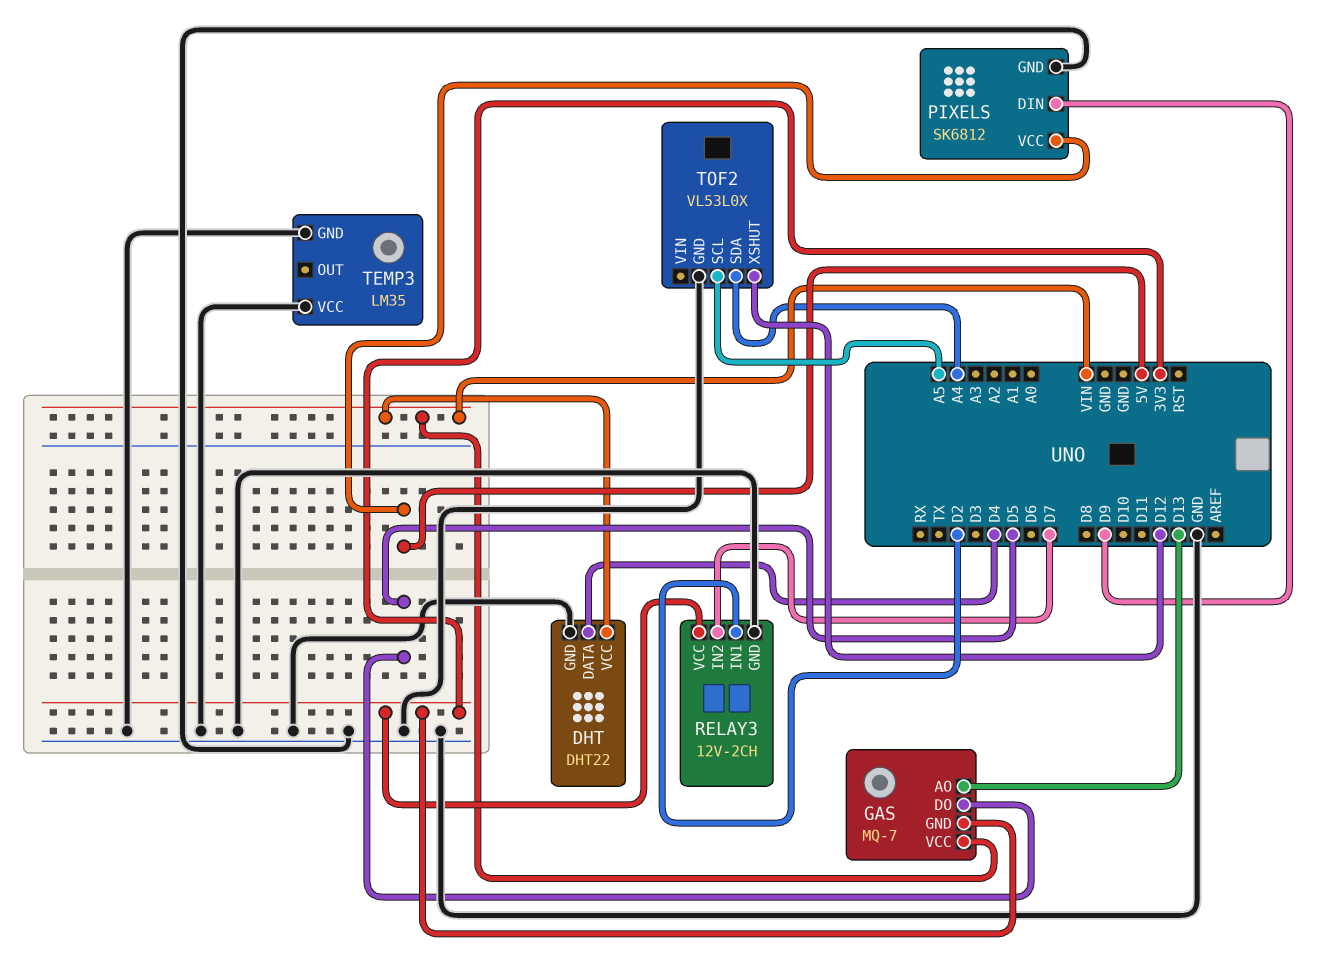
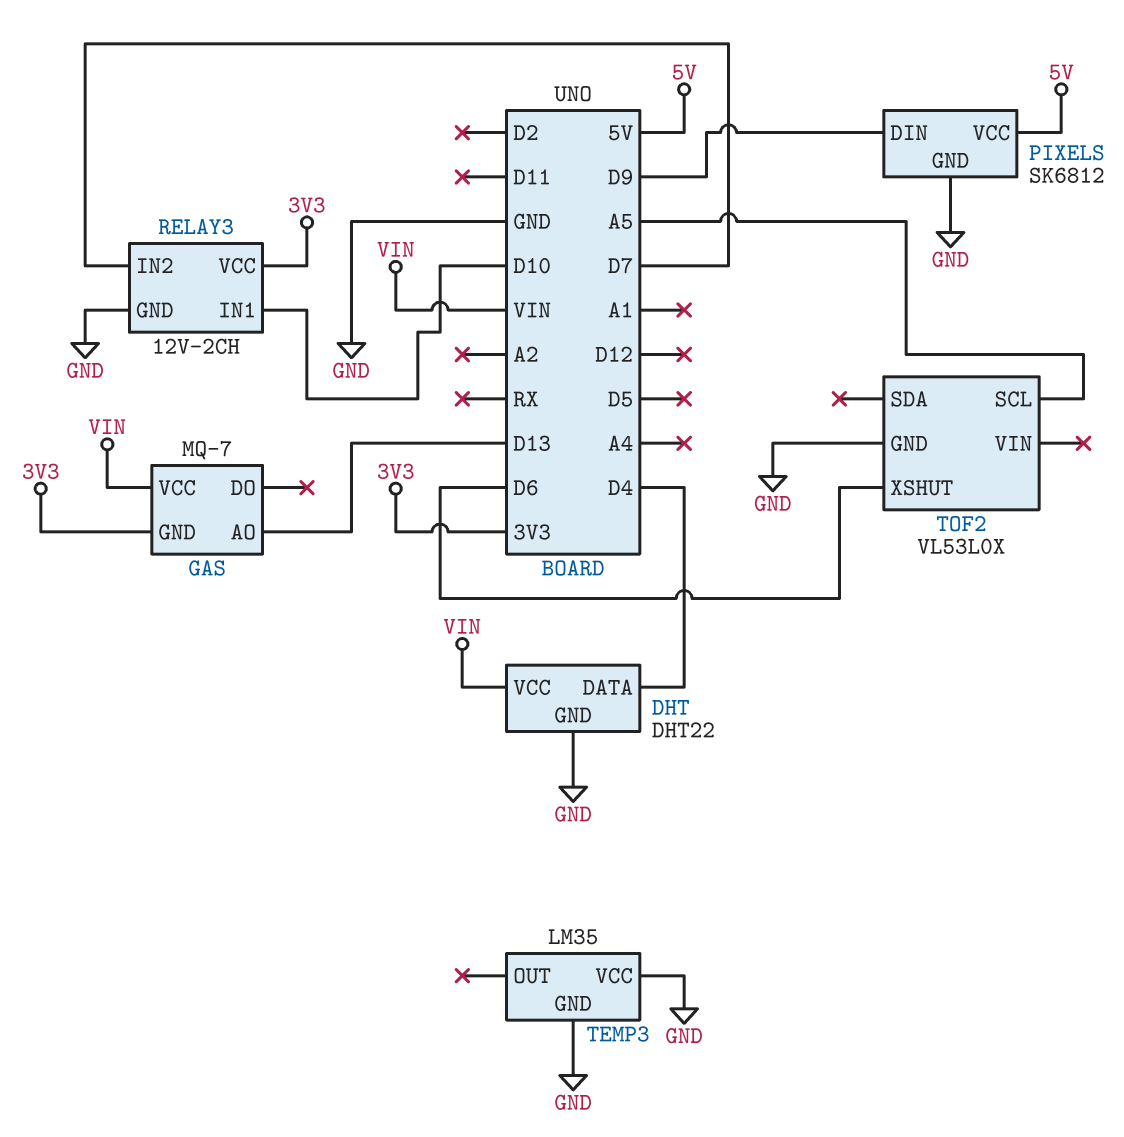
GAS pin DO: D5 -> none
RELAY3 pin IN1: D2 -> D10
TOF2 pin SDA: A4 -> none
TOF2 pin XSHUT: D12 -> D6

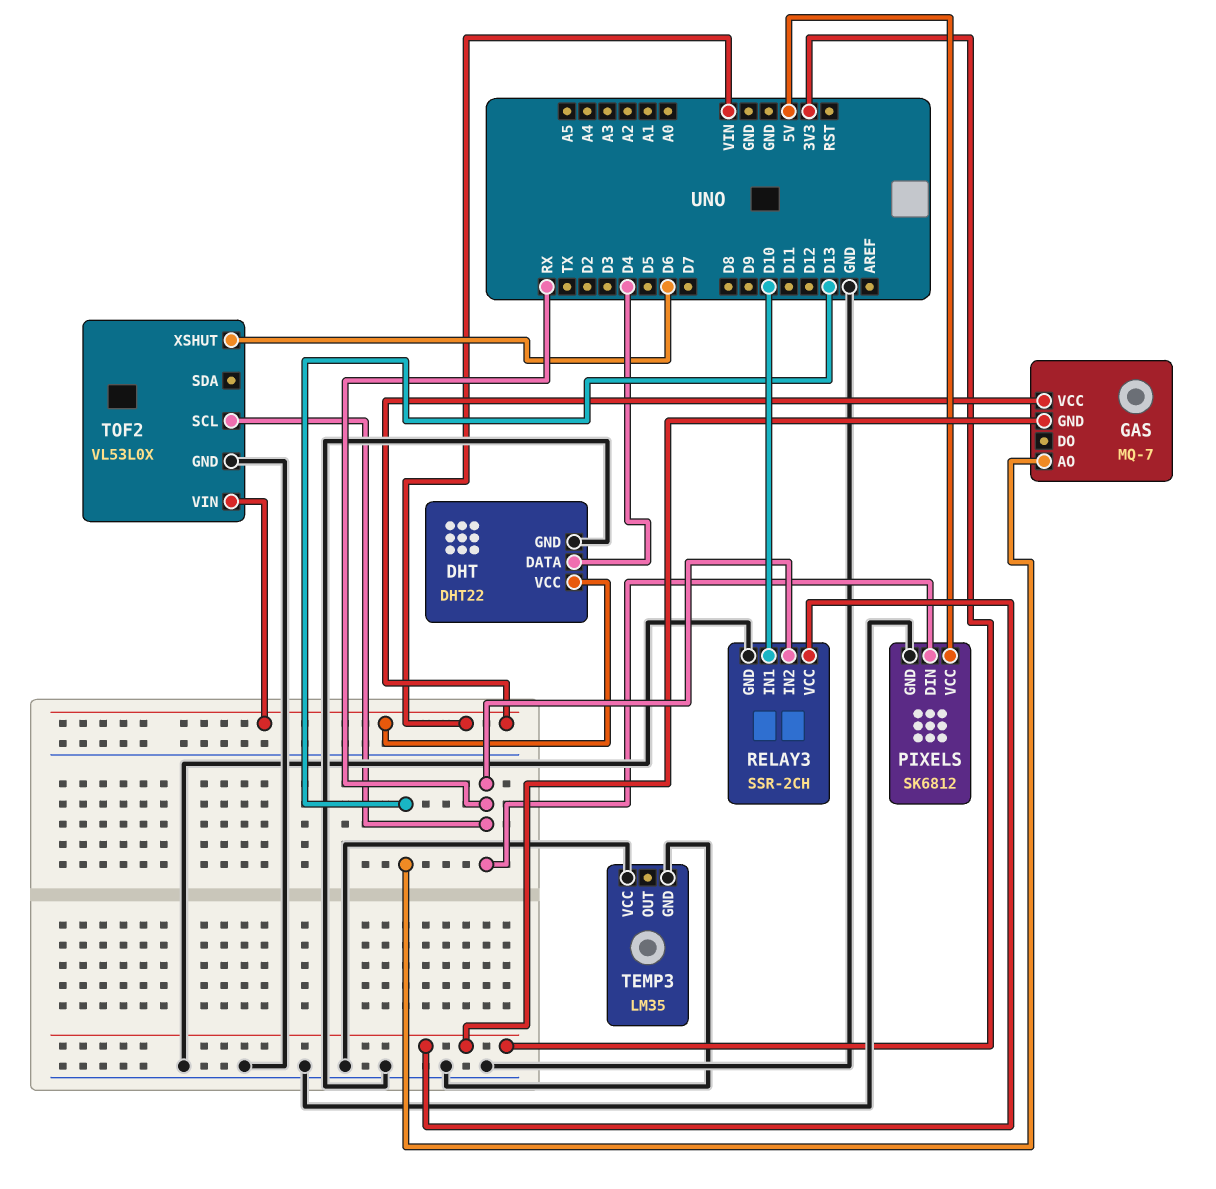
PIXELS pin DIN: D9 -> RX
RELAY3: 12V-2CH -> SSR-2CH
RELAY3 pin IN2: D7 -> RX
TOF2 pin SCL: A5 -> RX
TOF2 pin VIN: none -> VIN

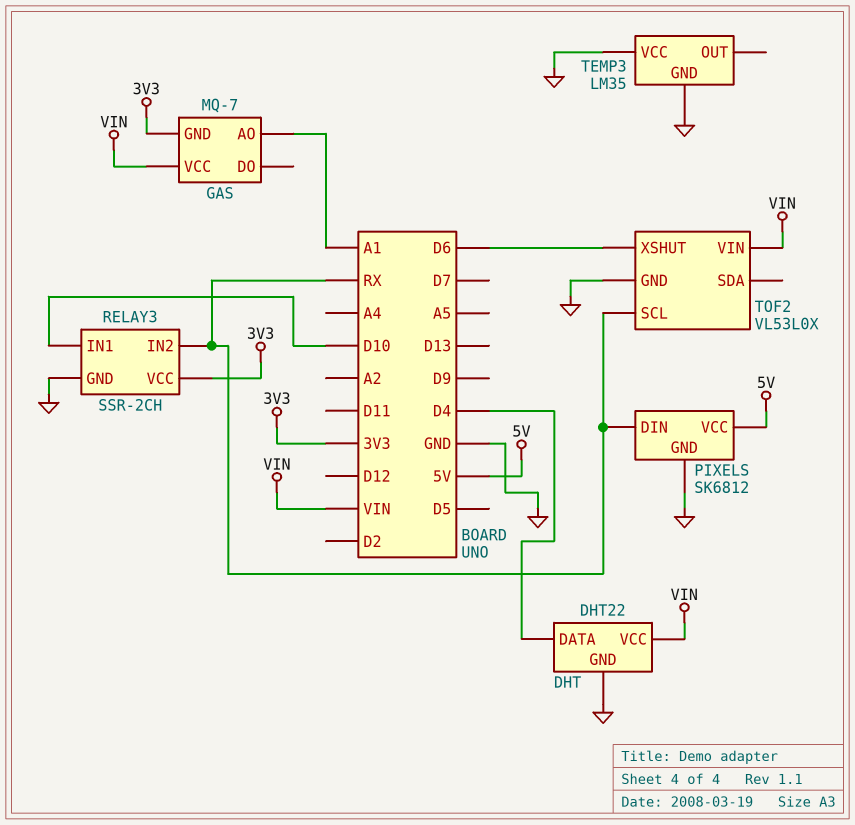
GAS pin AO: D13 -> A1

